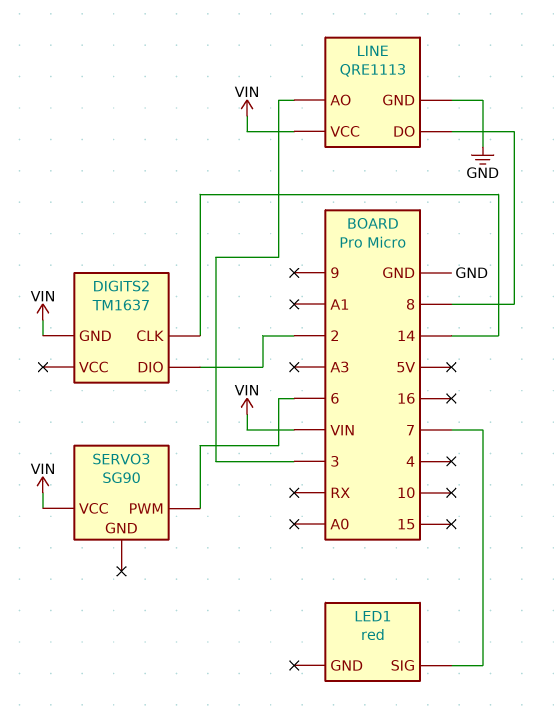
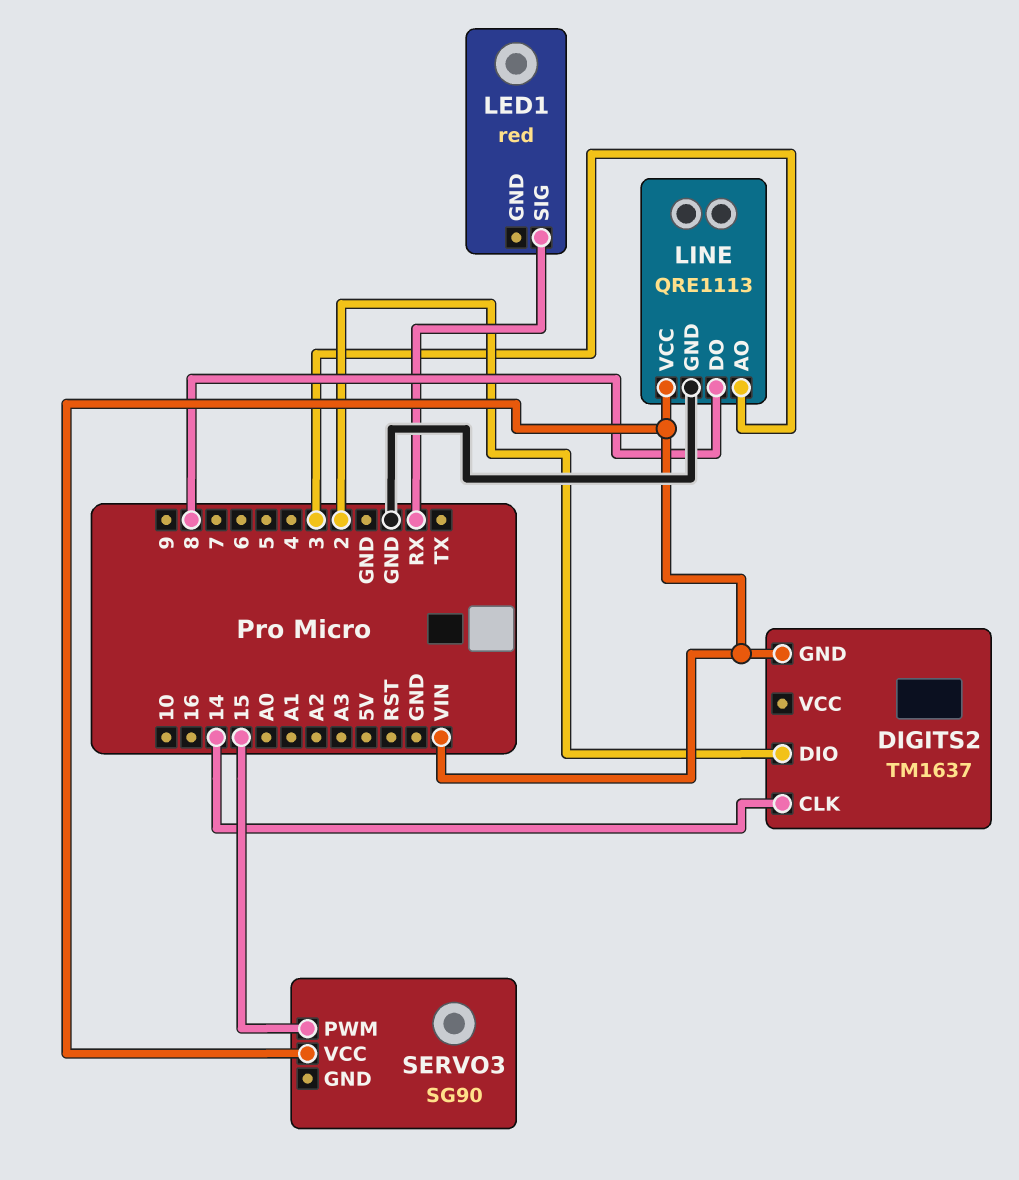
LED1 pin SIG: 7 -> RX
SERVO3 pin PWM: 6 -> 15

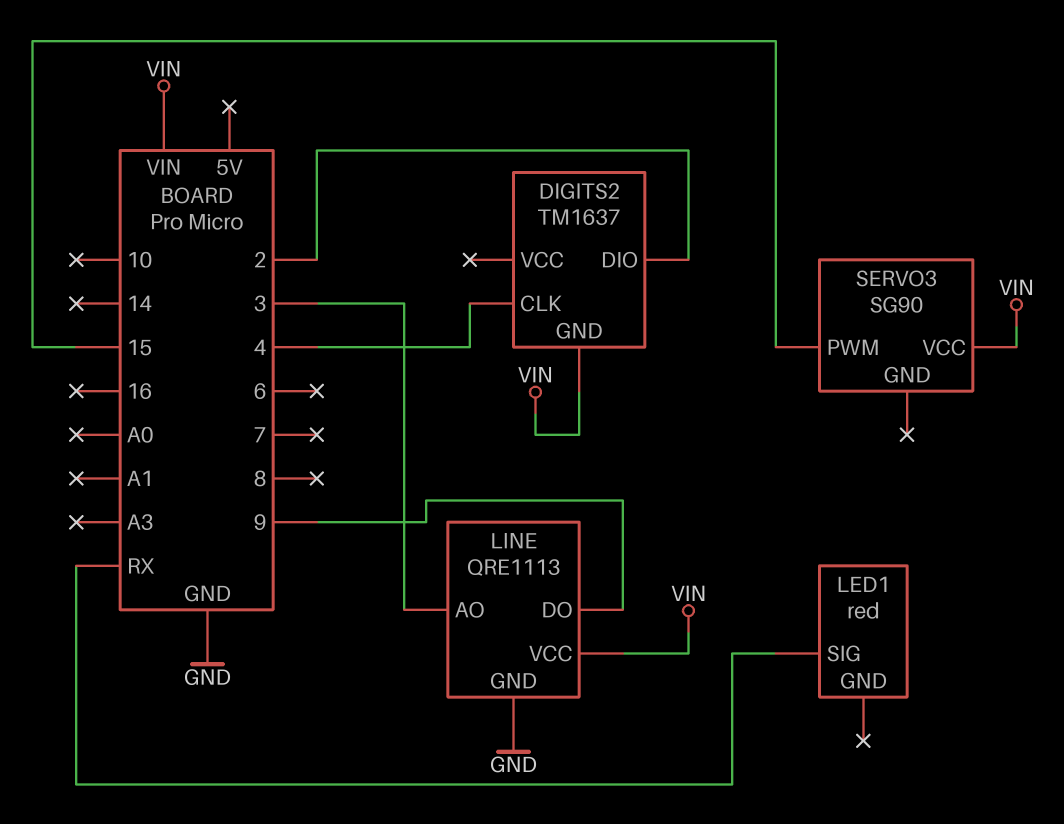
DIGITS2 pin CLK: 14 -> 4
LINE pin DO: 8 -> 9

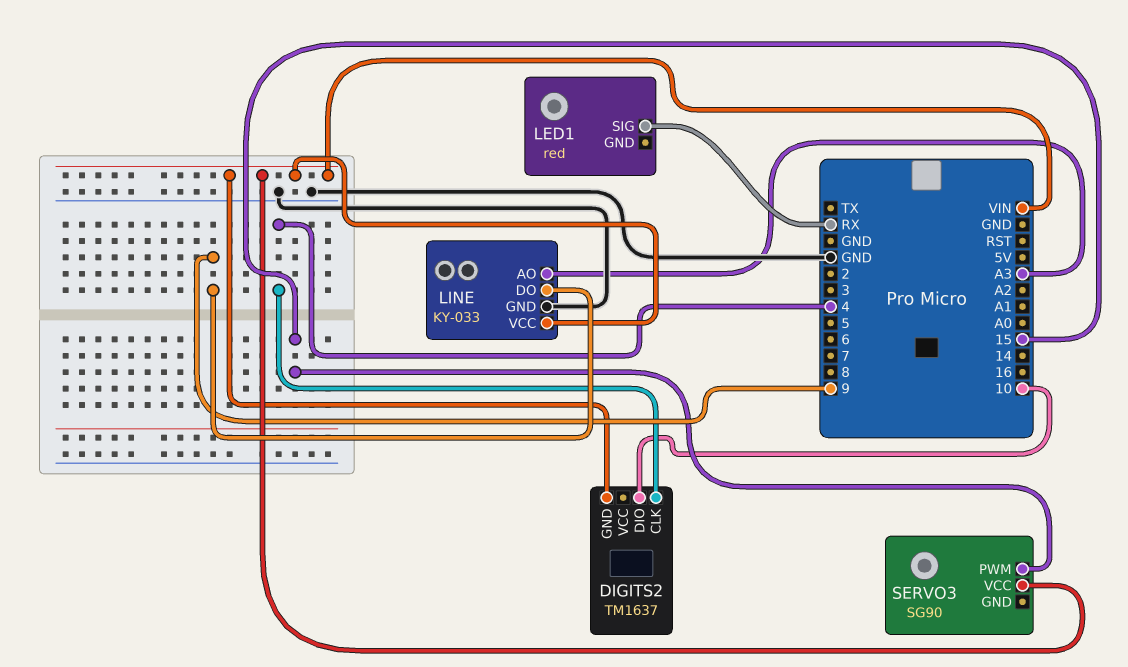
DIGITS2 pin DIO: 2 -> 10
LINE: QRE1113 -> KY-033
LINE pin AO: 3 -> A3

